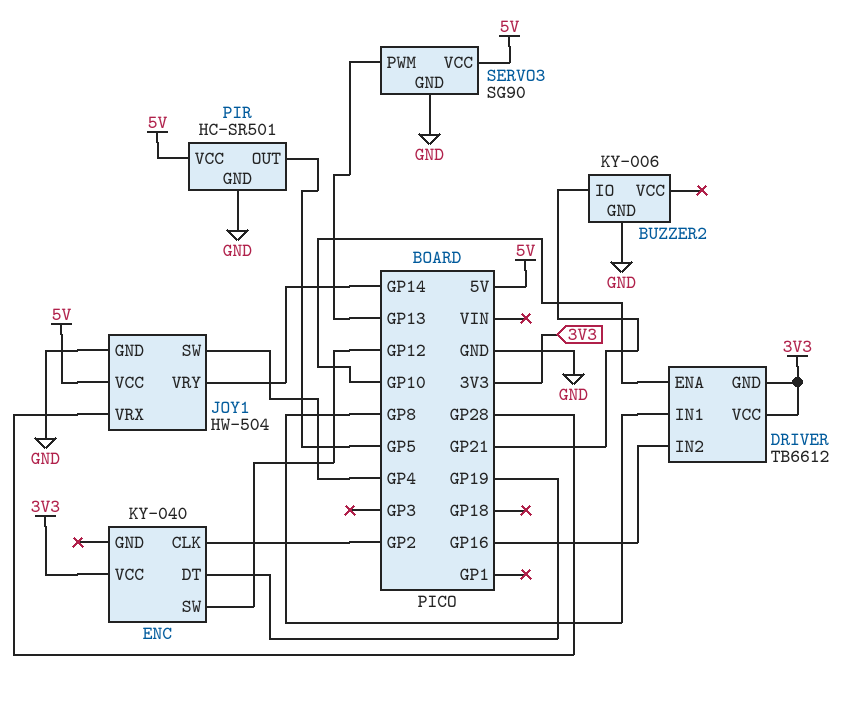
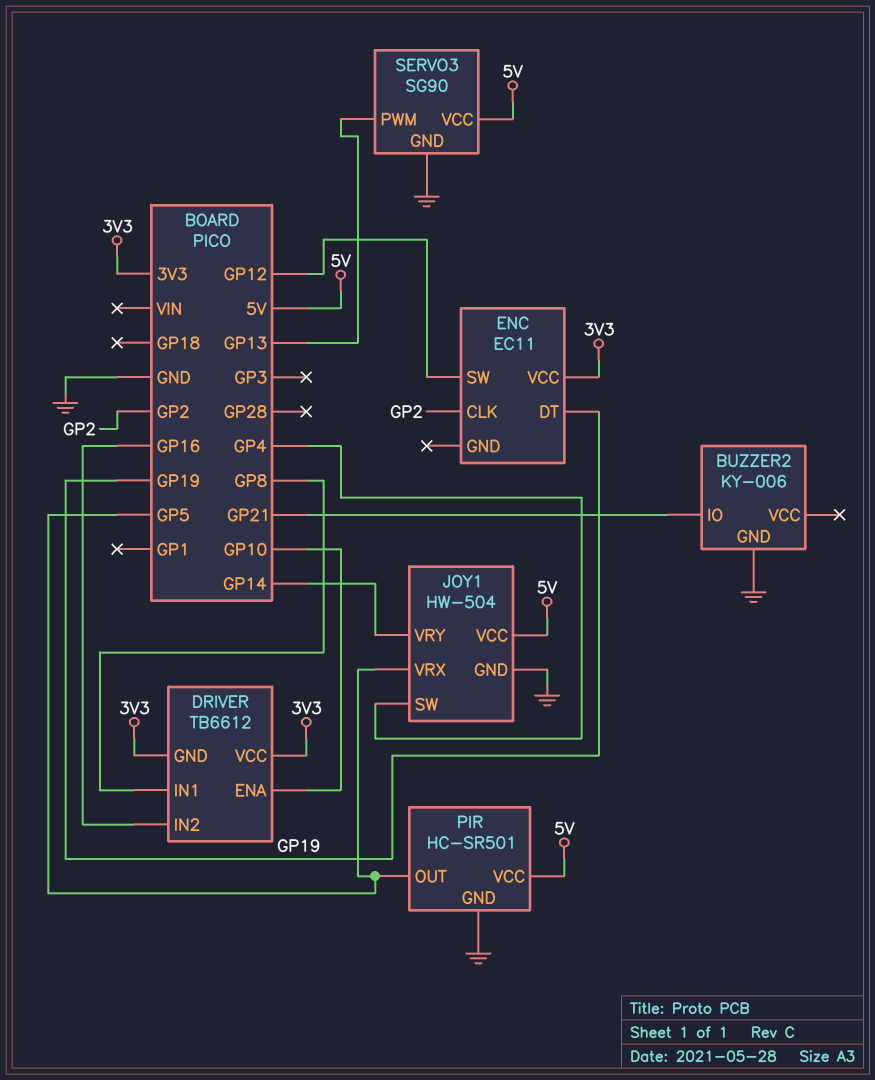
ENC: KY-040 -> EC11
JOY1 pin VRX: GP28 -> GP5

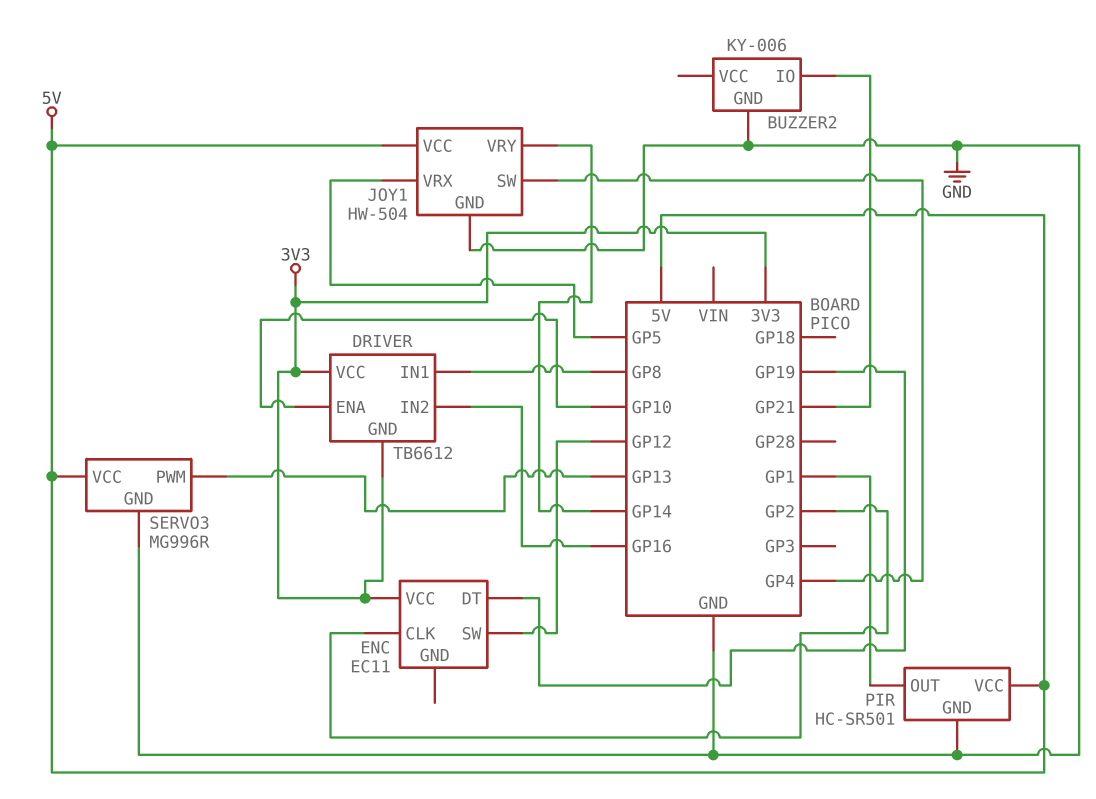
PIR pin OUT: GP5 -> GP1
SERVO3: SG90 -> MG996R

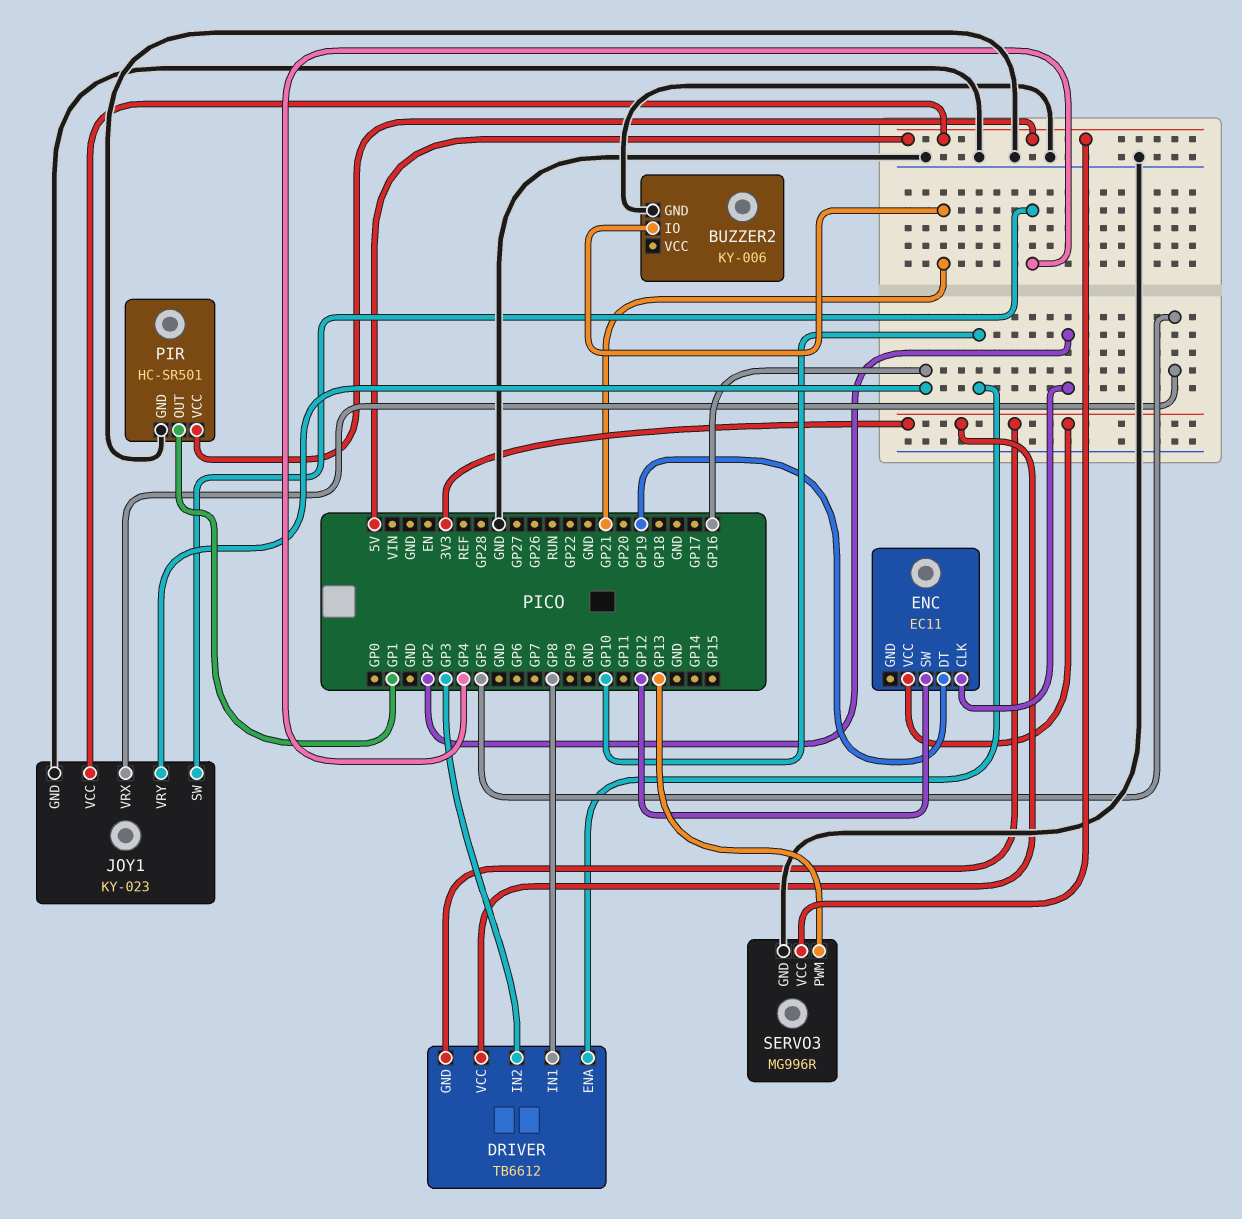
DRIVER pin IN2: GP16 -> GP3
JOY1: HW-504 -> KY-023
JOY1 pin VRY: GP14 -> GP16

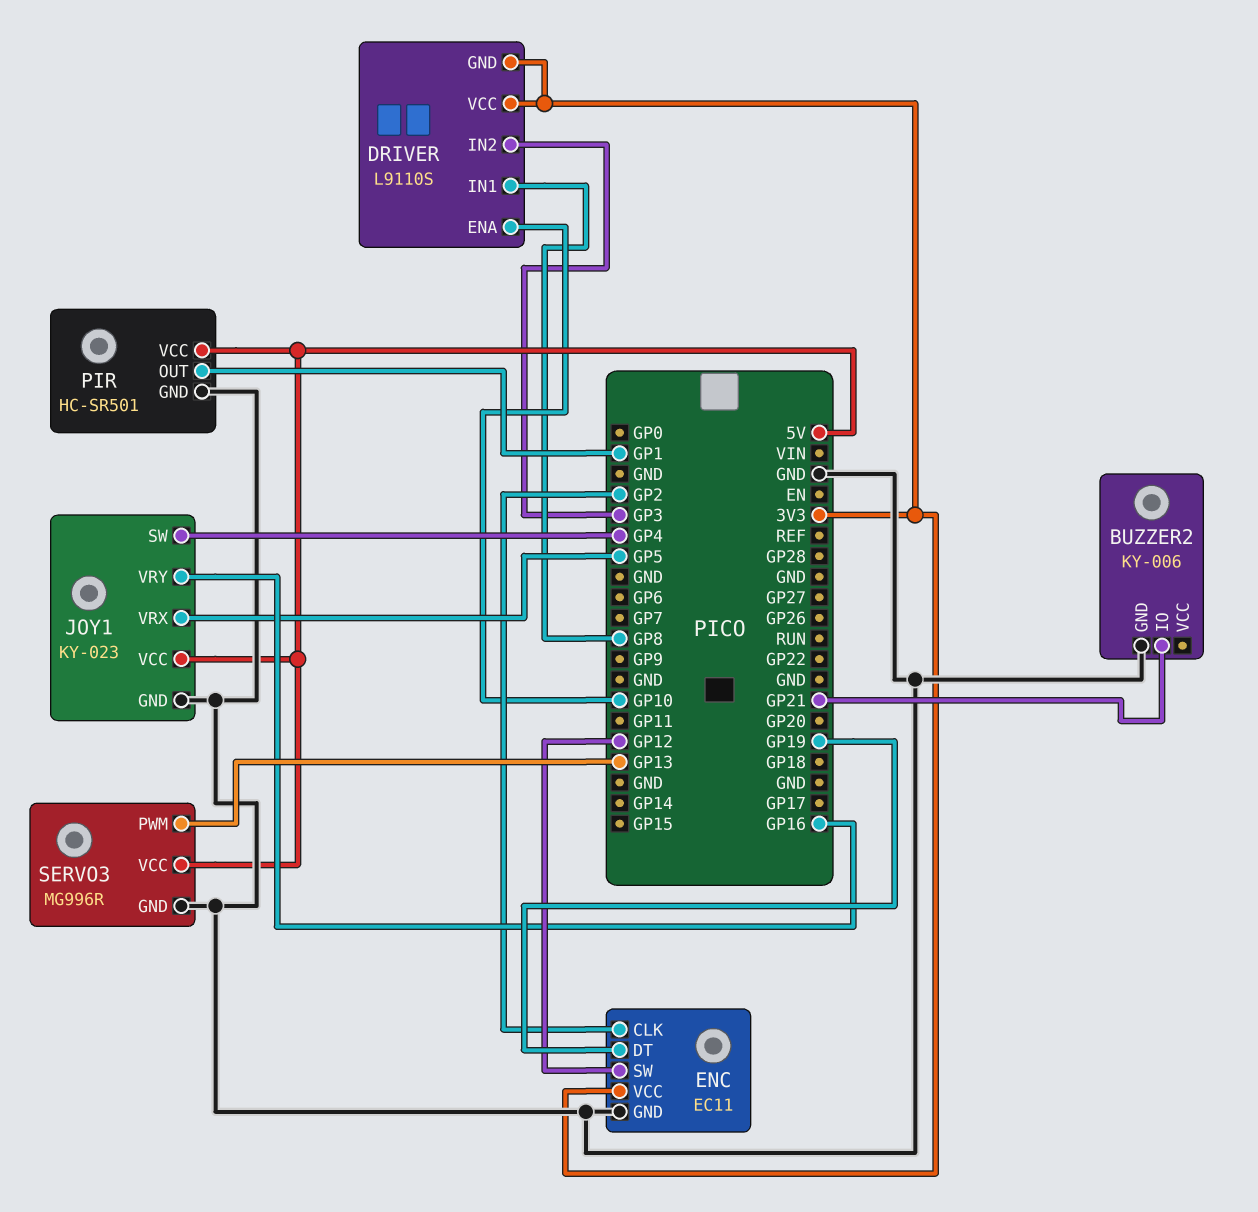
DRIVER: TB6612 -> L9110S
ENC pin GND: none -> GND

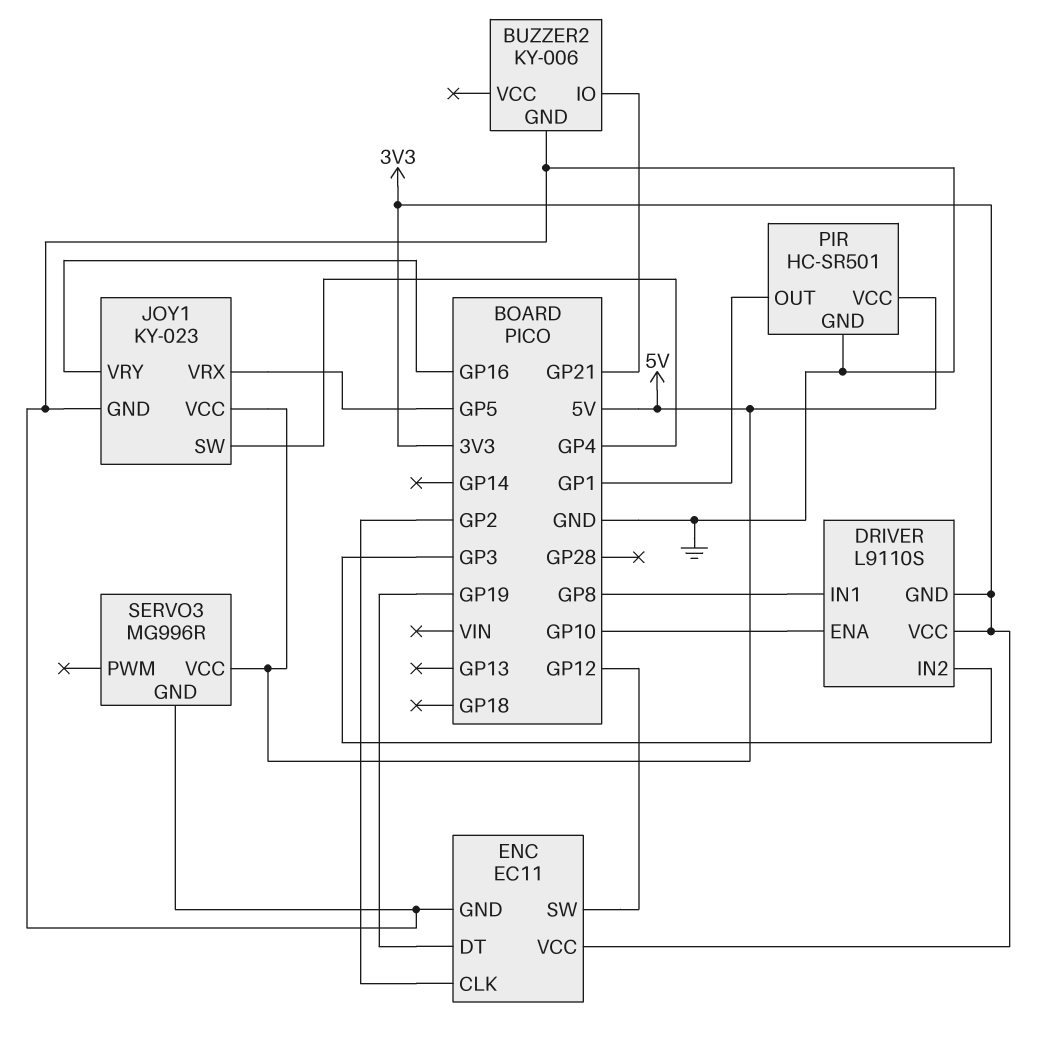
SERVO3 pin PWM: GP13 -> none

